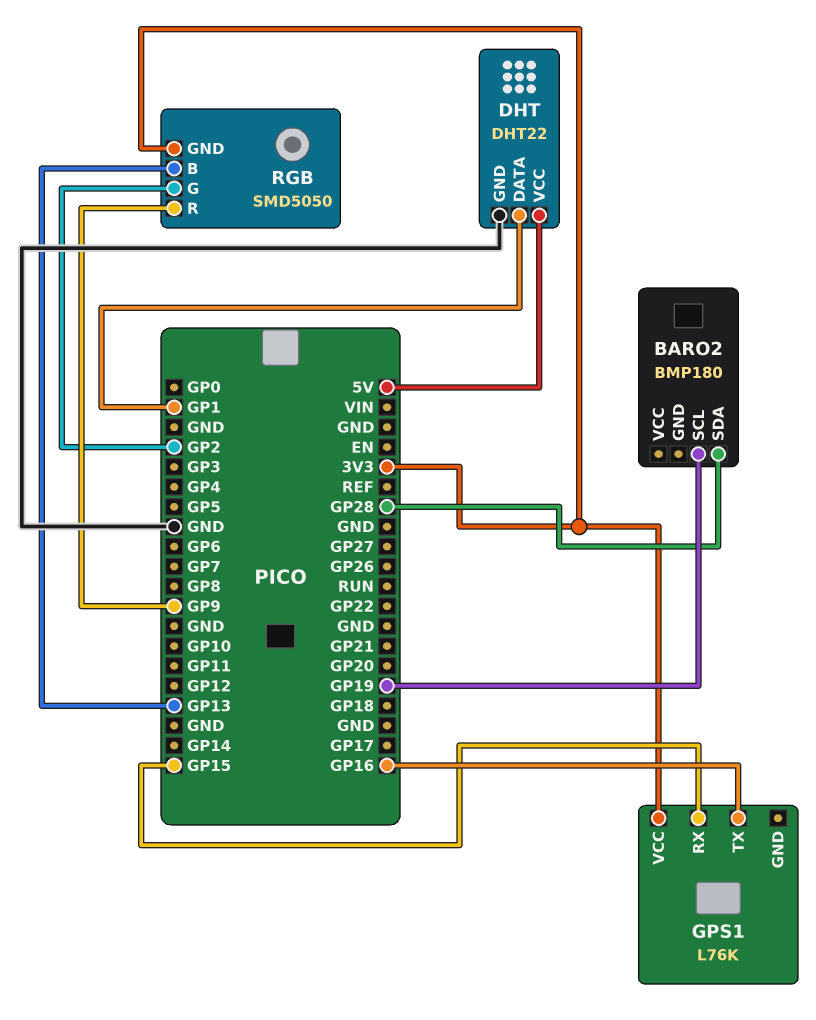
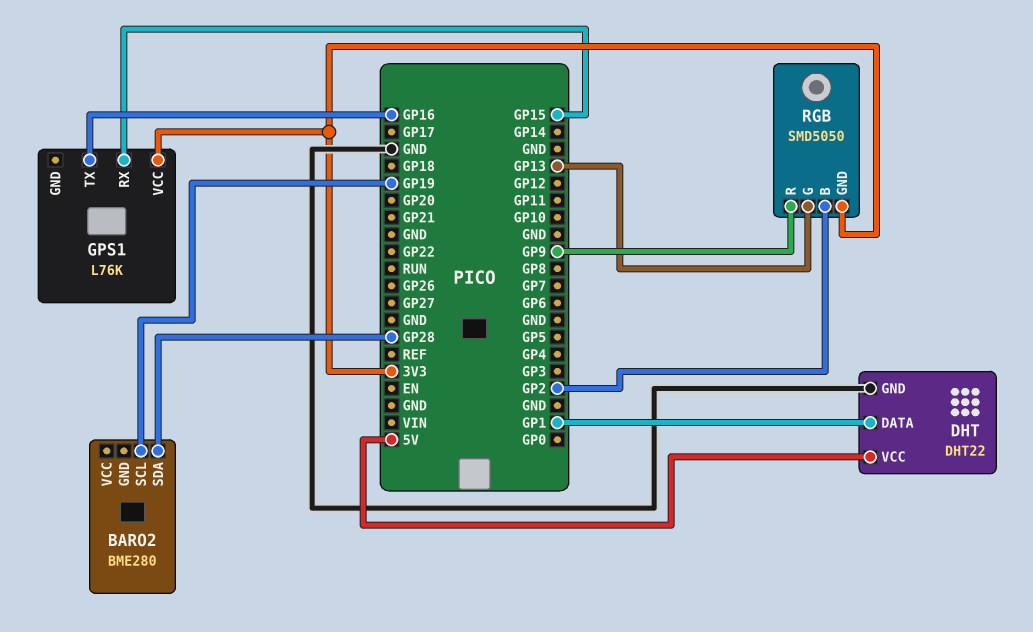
BARO2: BMP180 -> BME280
RGB pin B: GP13 -> GP2
RGB pin G: GP2 -> GP13

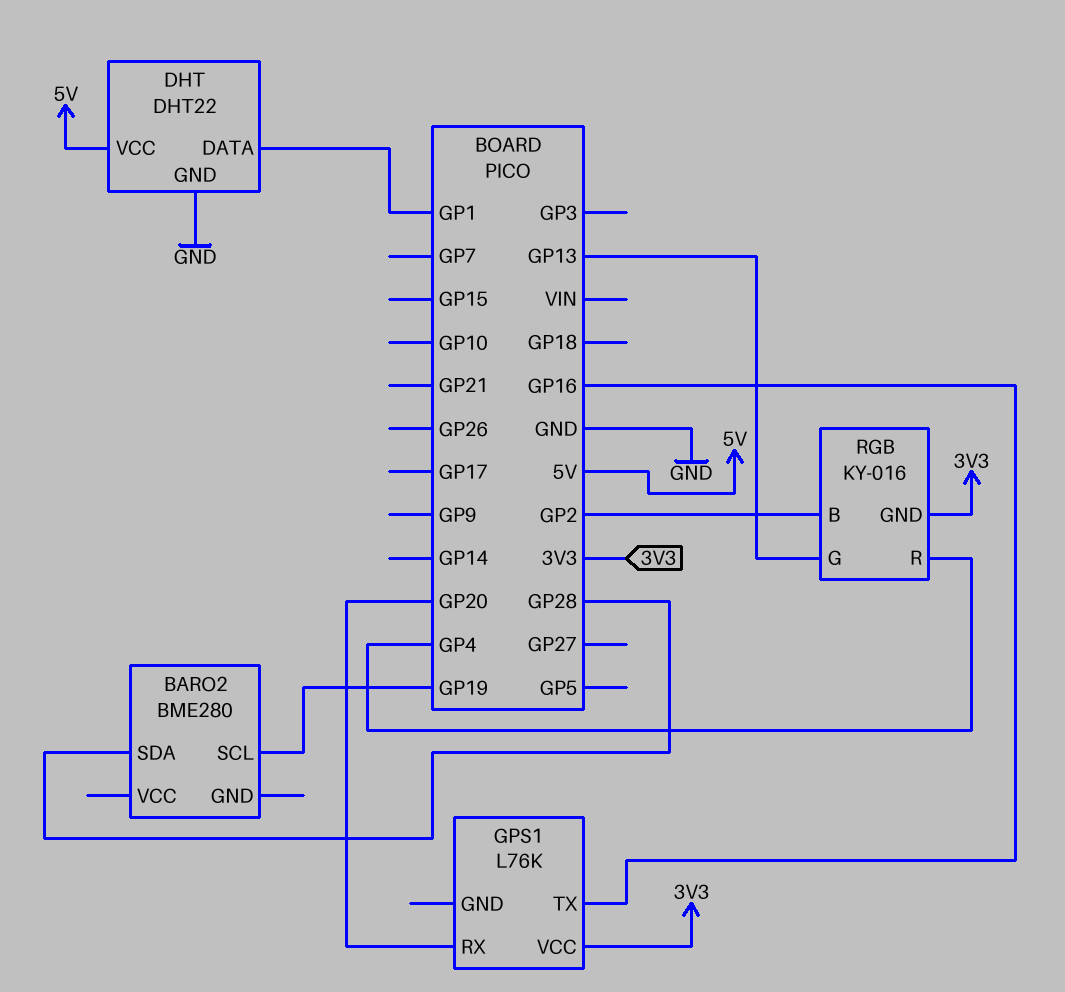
GPS1 pin RX: GP15 -> GP20
RGB: SMD5050 -> KY-016
RGB pin R: GP9 -> GP4

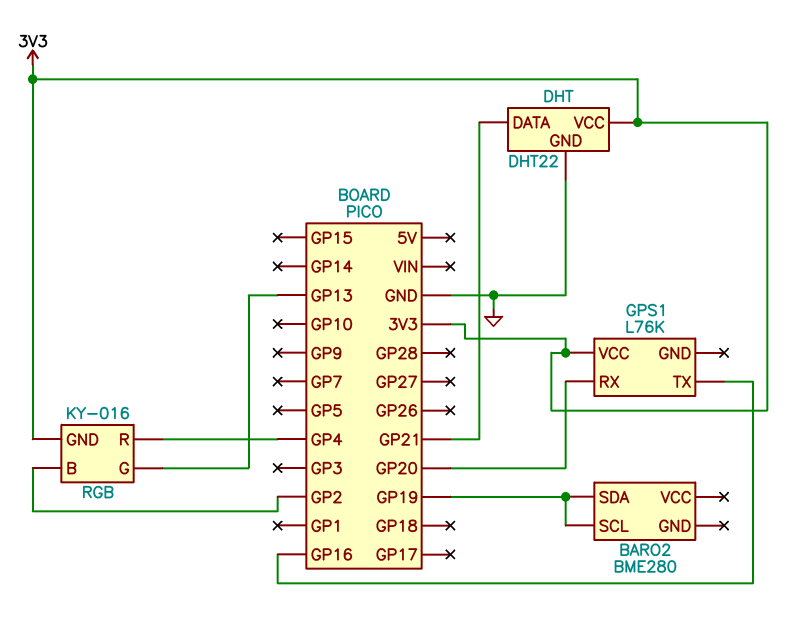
BARO2 pin SDA: GP28 -> GP19
DHT pin DATA: GP1 -> GP21
DHT pin VCC: 5V -> 3V3

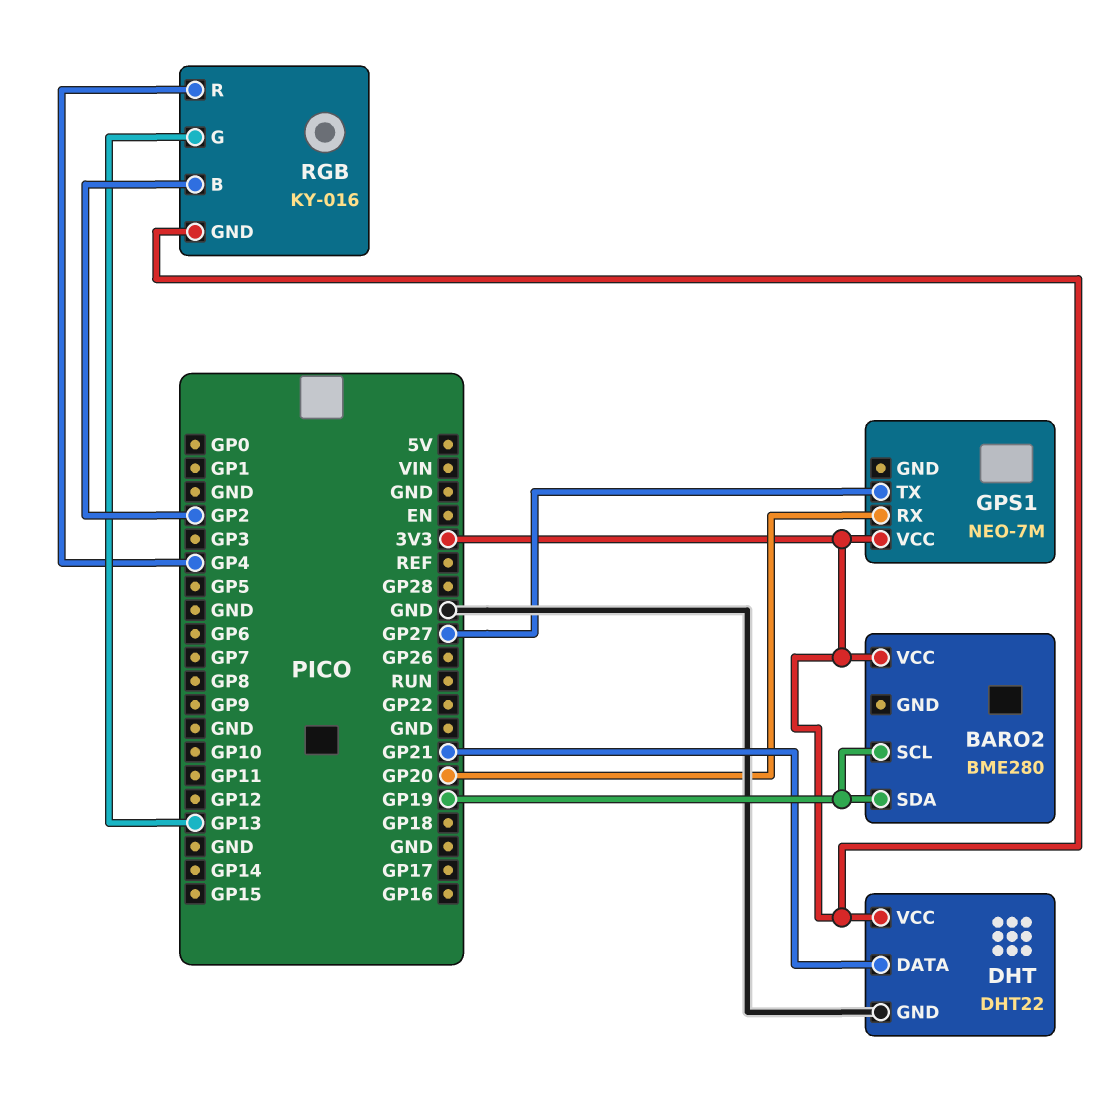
BARO2 pin VCC: none -> 3V3
GPS1: L76K -> NEO-7M
GPS1 pin TX: GP16 -> GP27

